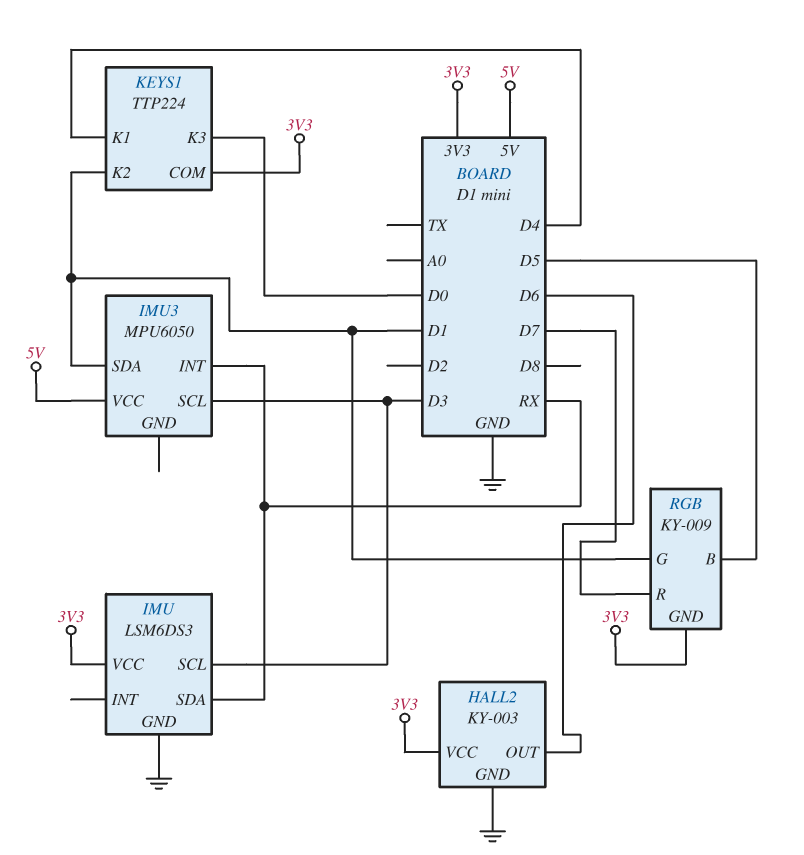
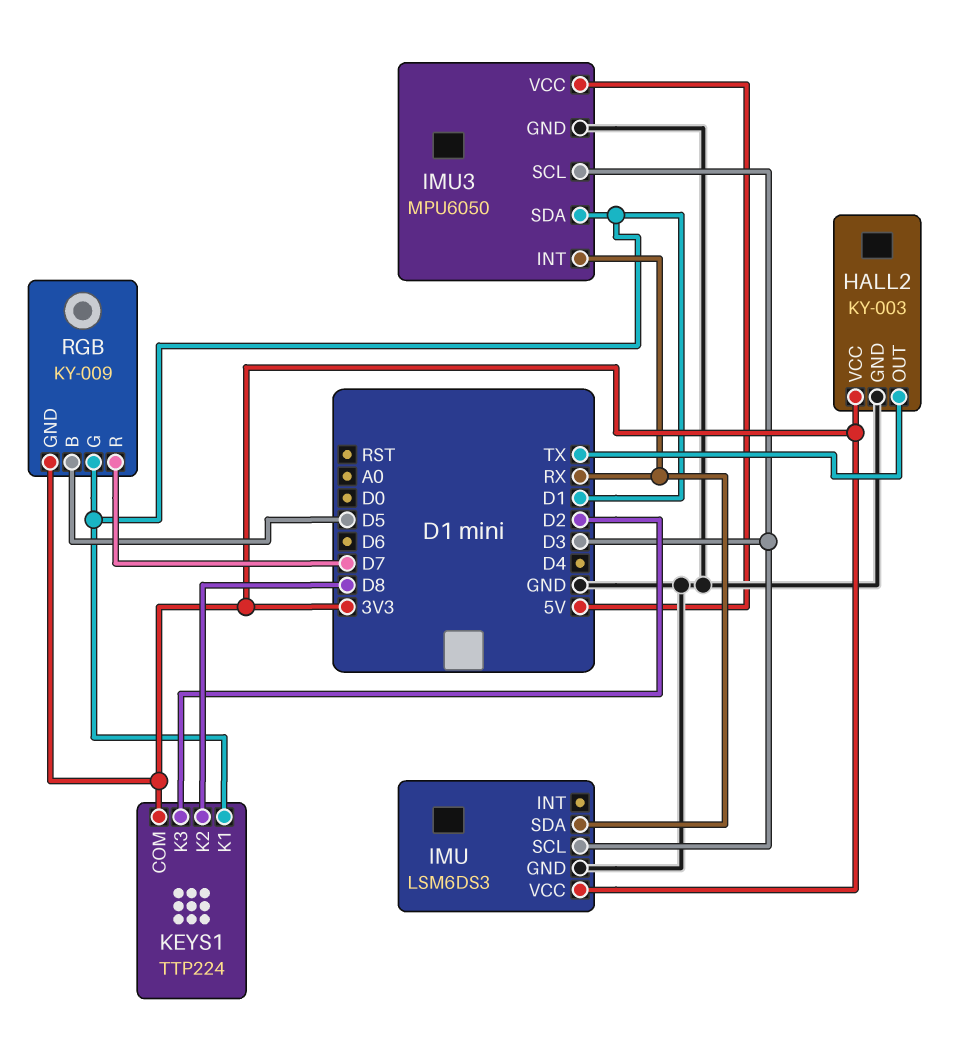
HALL2 pin OUT: D6 -> TX
IMU3 pin GND: none -> GND
KEYS1 pin K1: D4 -> D1
KEYS1 pin K2: D1 -> D8
KEYS1 pin K3: D0 -> D2

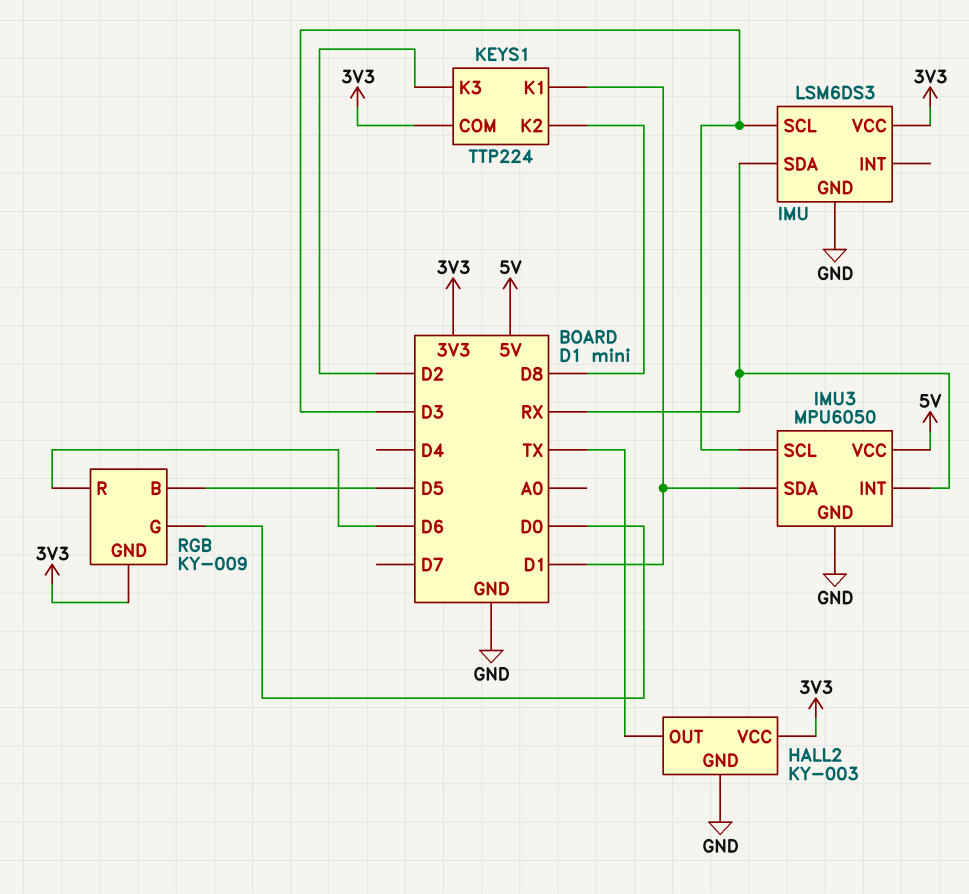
RGB pin G: D1 -> D0
RGB pin R: D7 -> D6

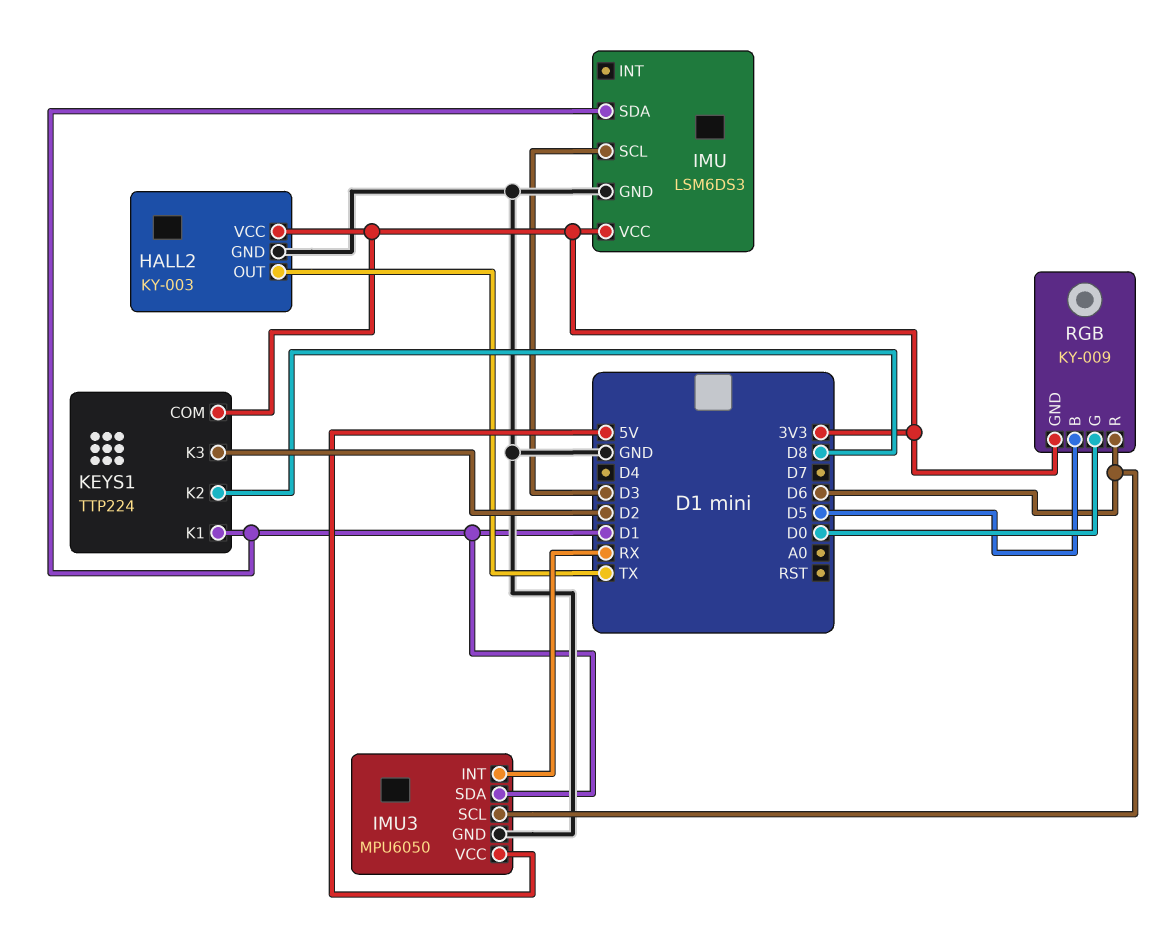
IMU pin SDA: RX -> D1
IMU3 pin SCL: D3 -> D6

